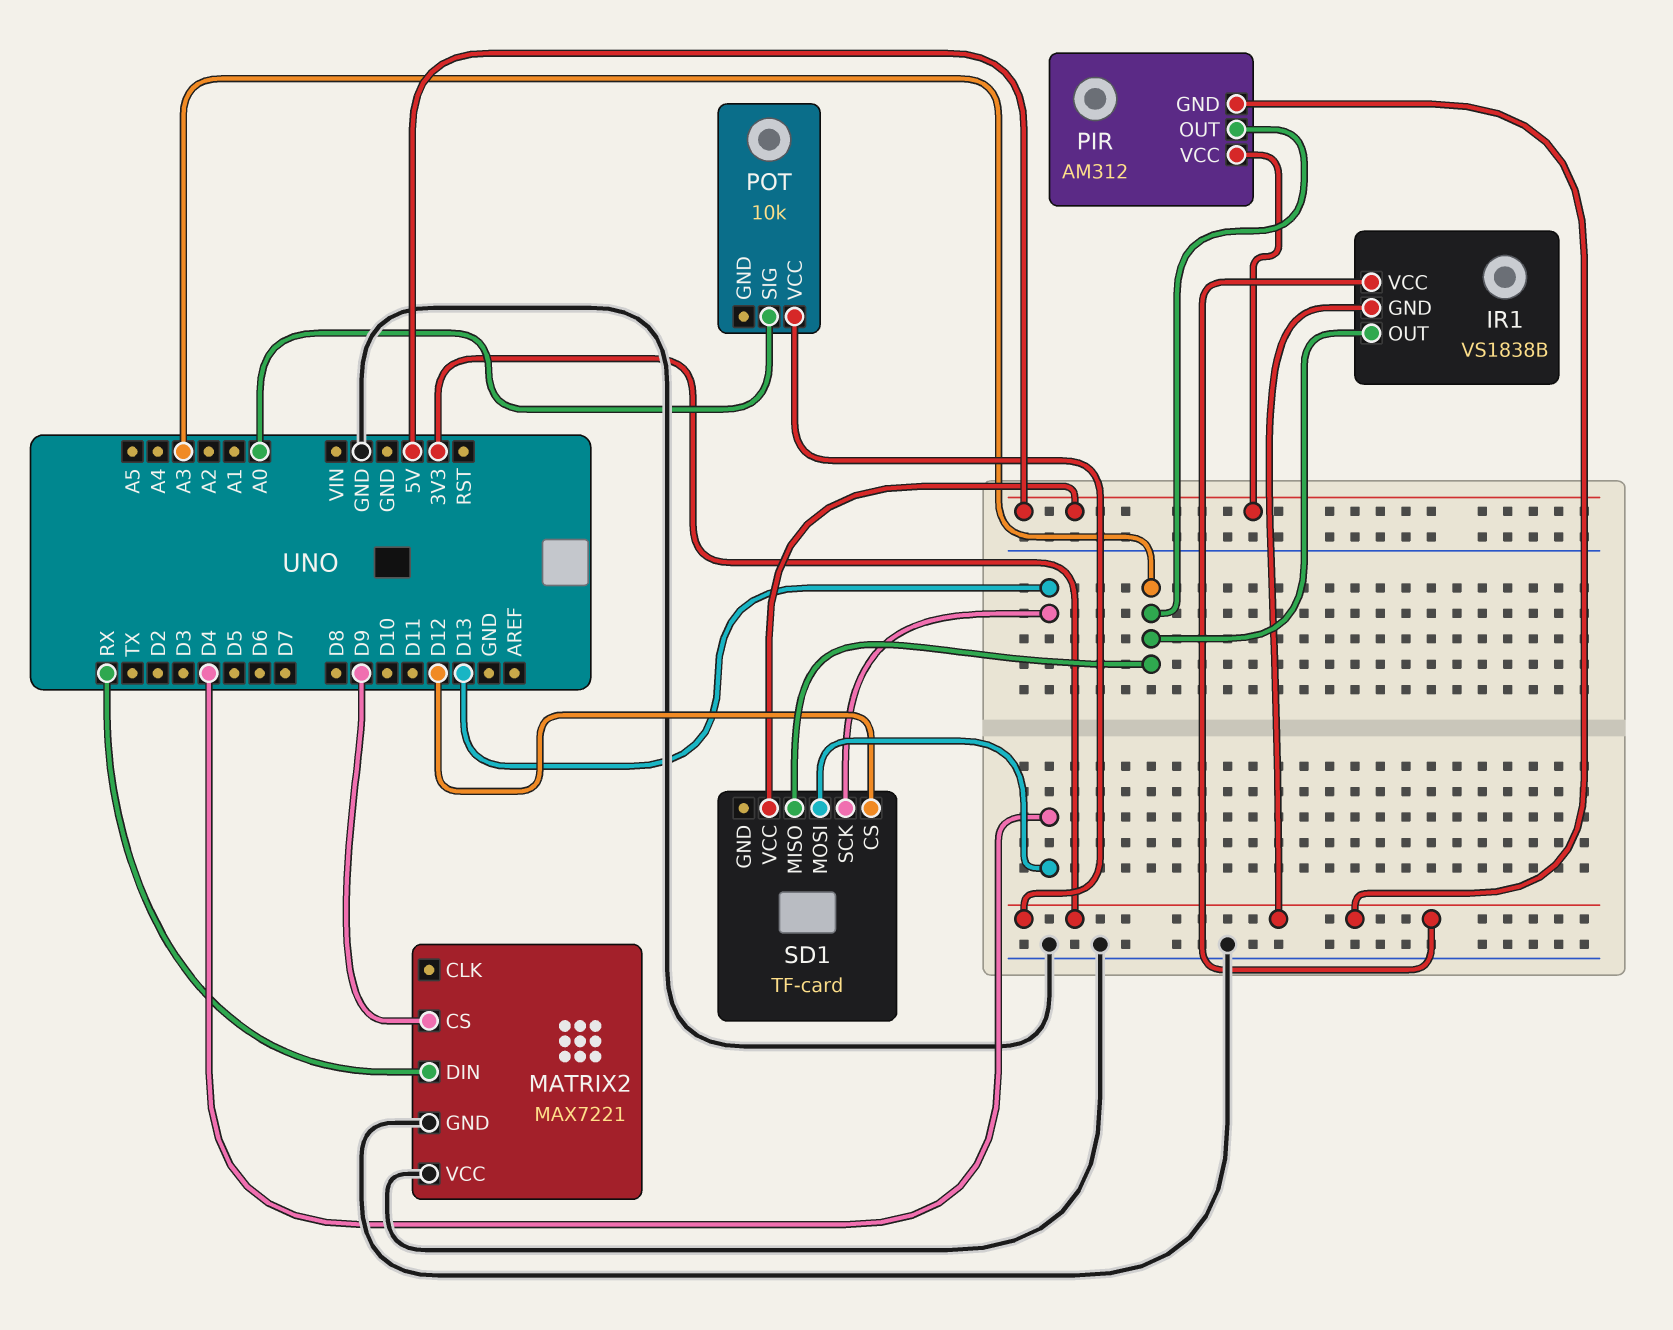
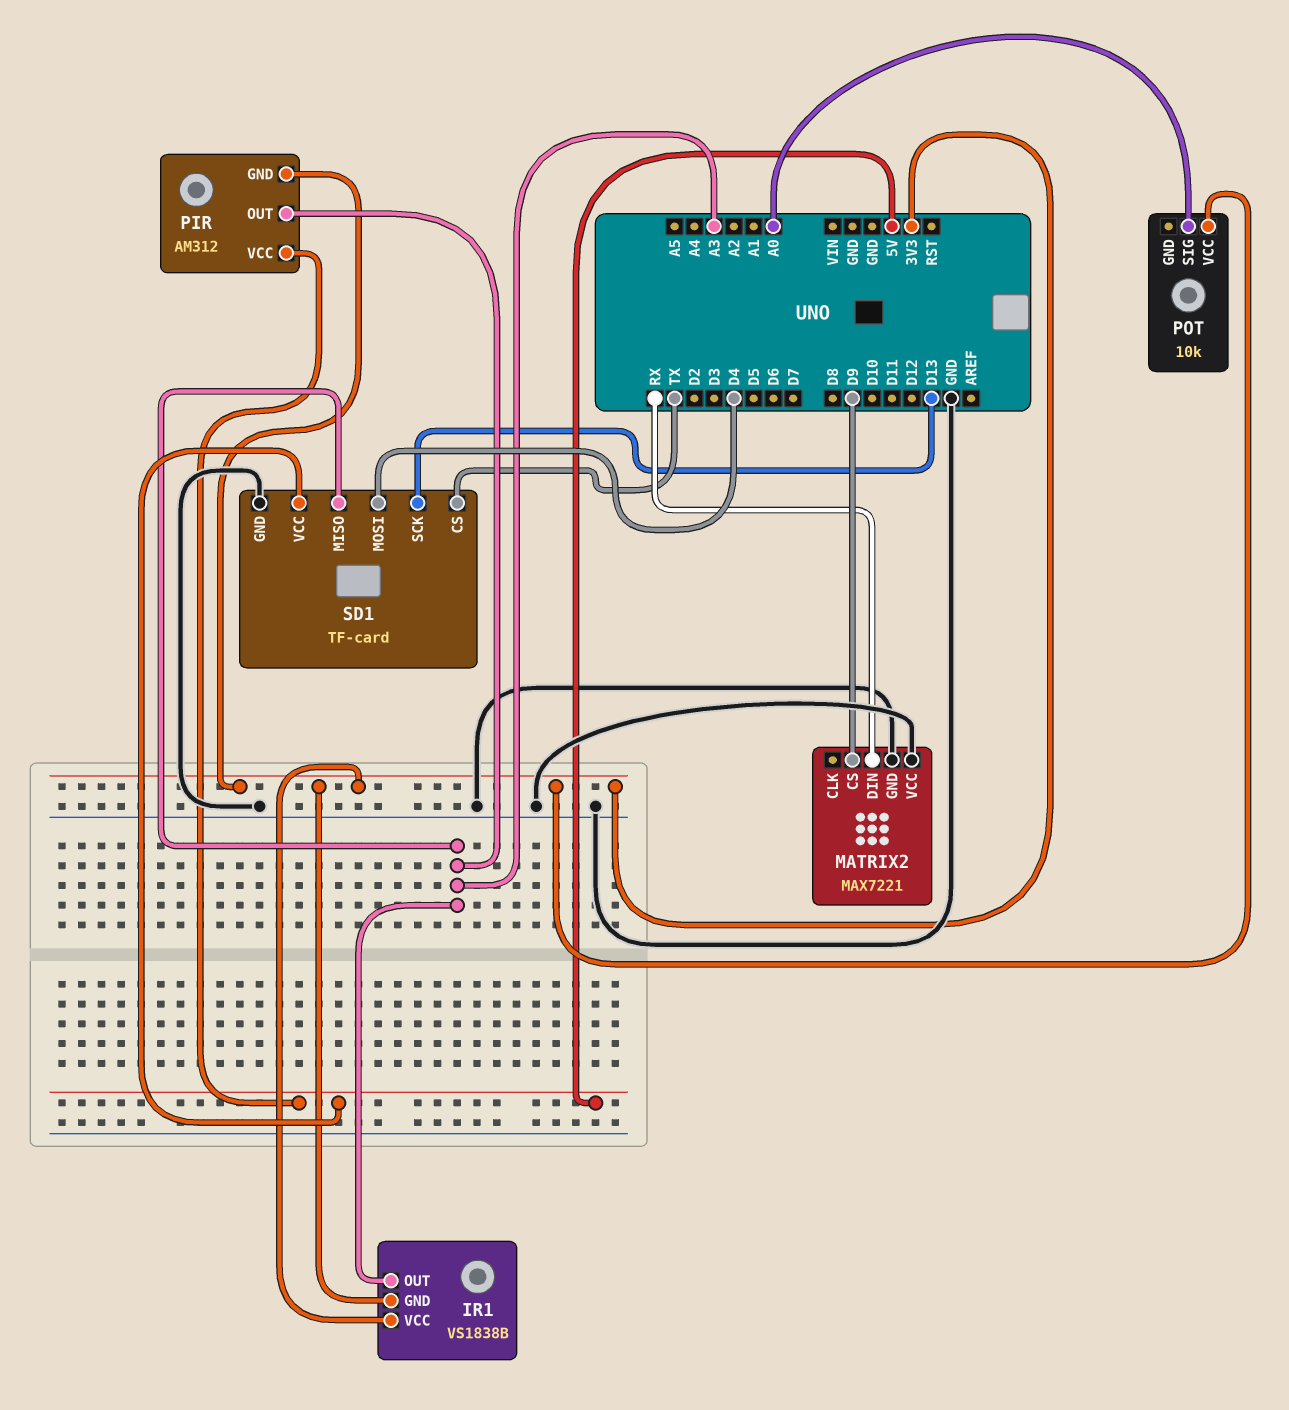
SD1 pin CS: D12 -> TX
SD1 pin GND: none -> GND

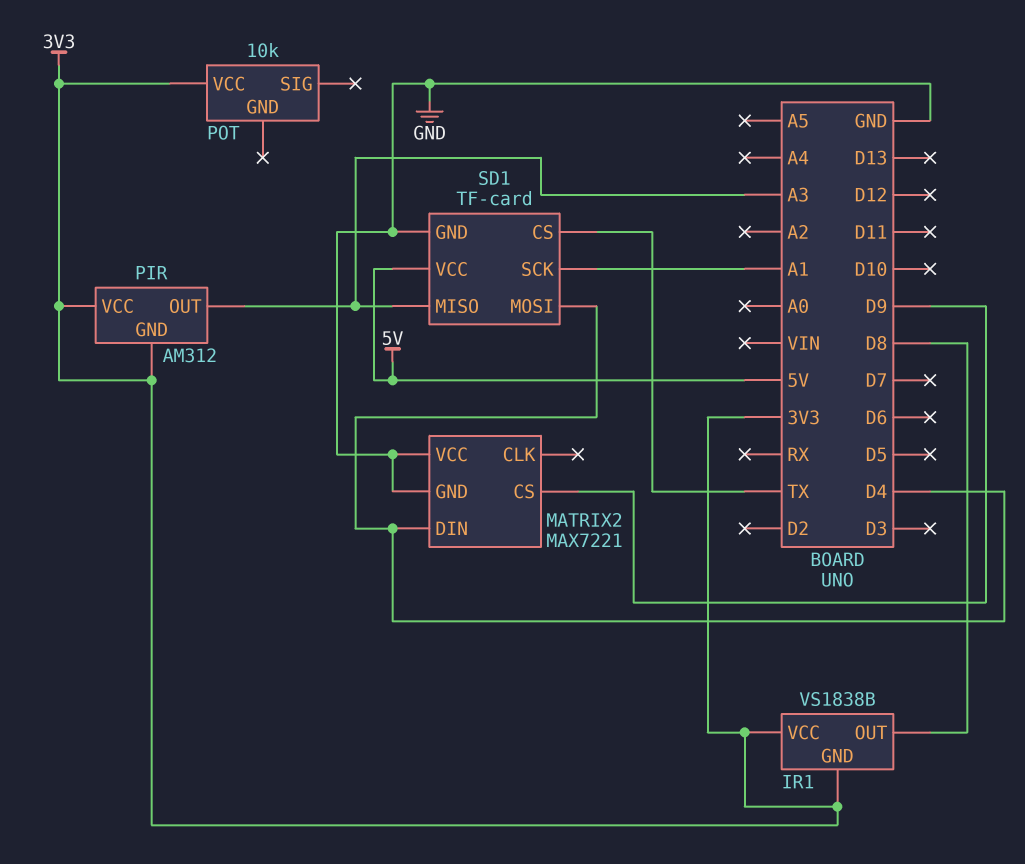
IR1 pin OUT: A3 -> D8
MATRIX2 pin DIN: RX -> D4
PIR pin VCC: 5V -> 3V3
POT pin SIG: A0 -> none
SD1 pin SCK: D13 -> A1

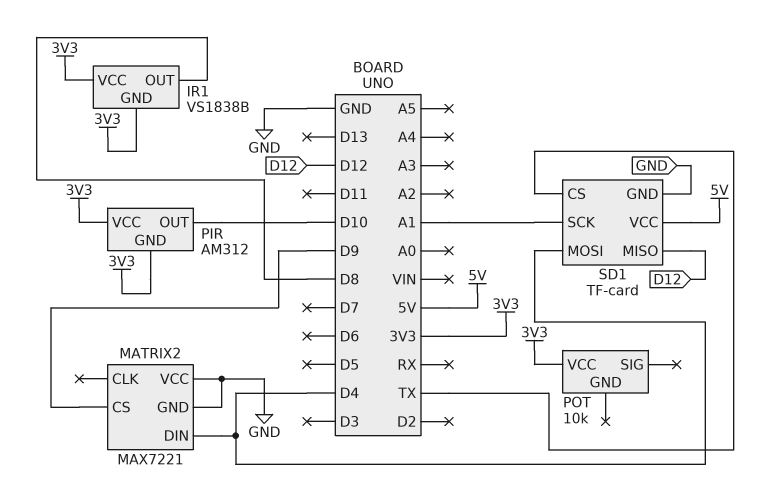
PIR pin OUT: A3 -> D10
SD1 pin MISO: A3 -> D12

